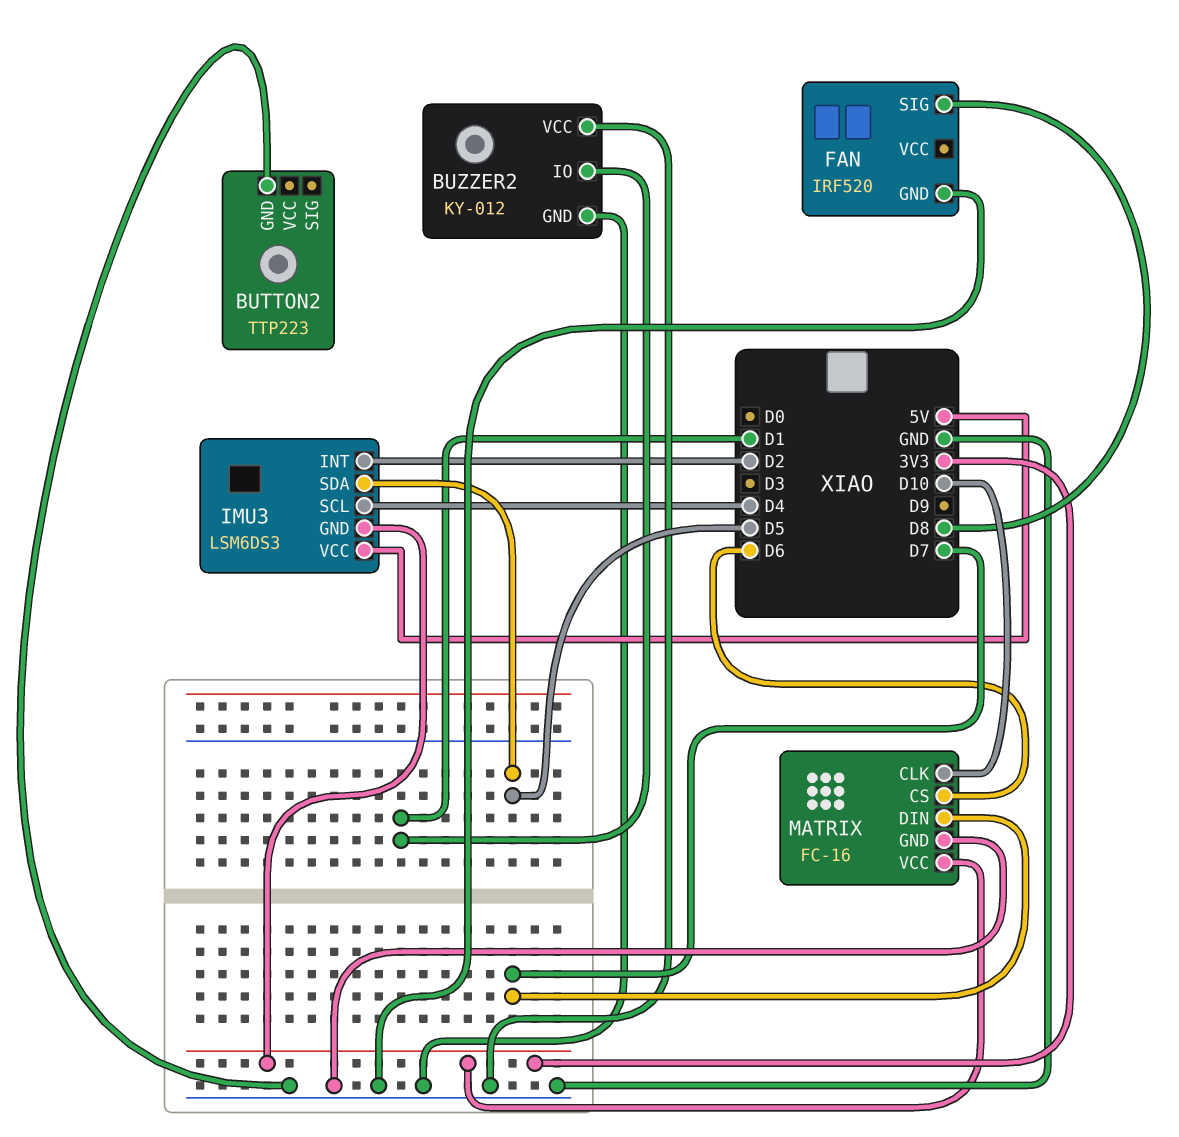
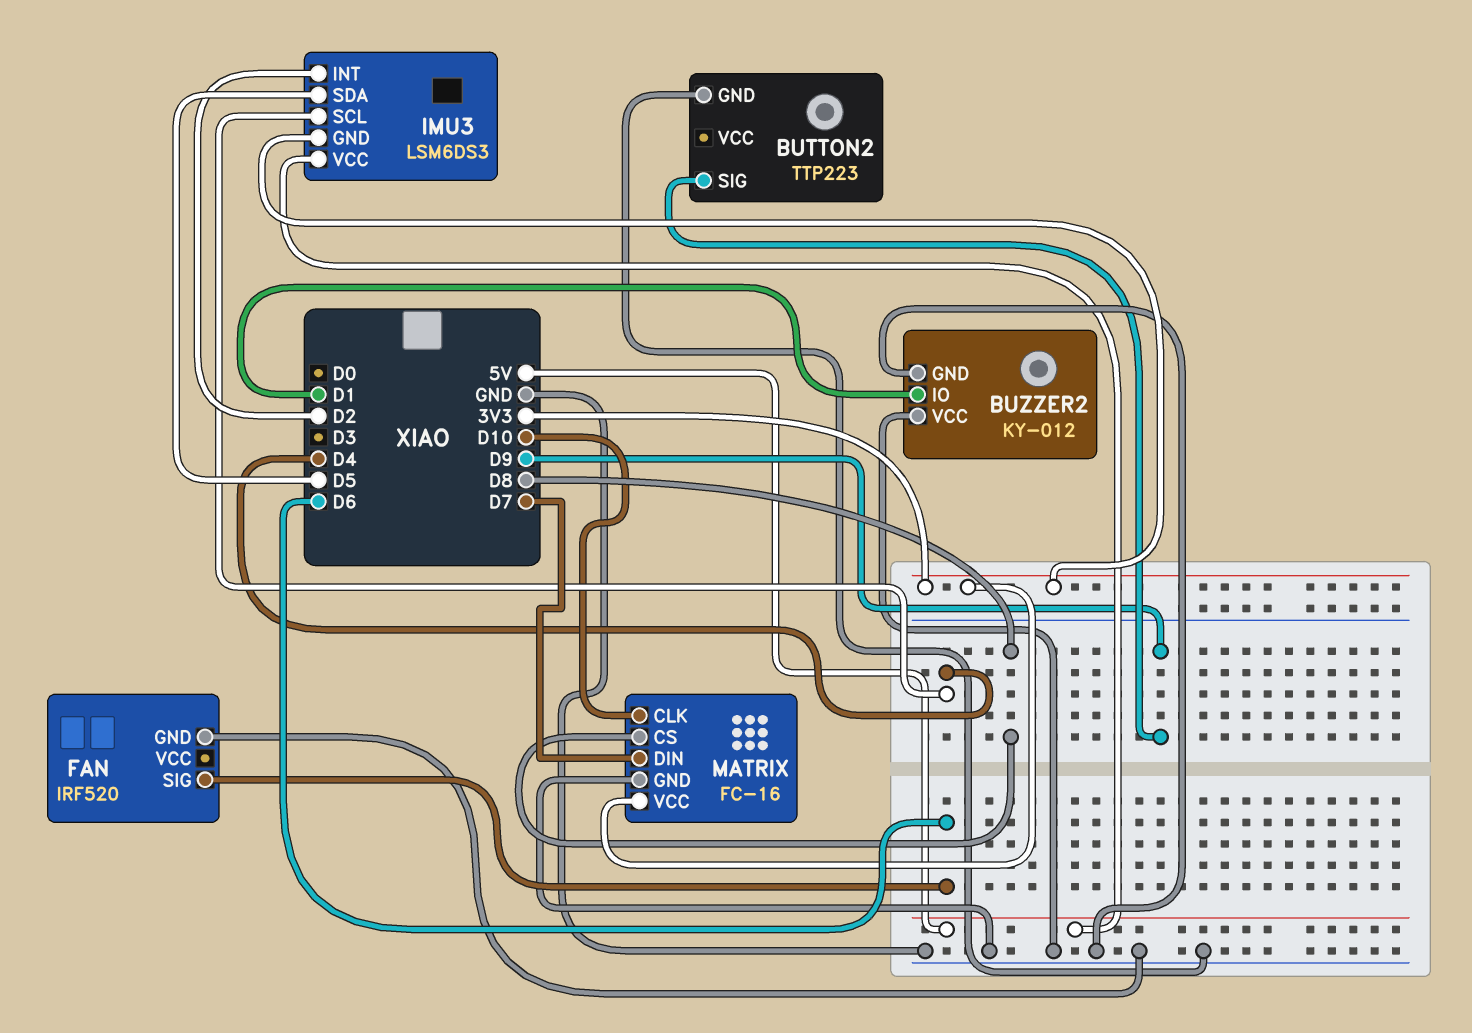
BUTTON2 pin SIG: none -> D9
FAN pin SIG: D8 -> D6
MATRIX pin CS: D6 -> D8

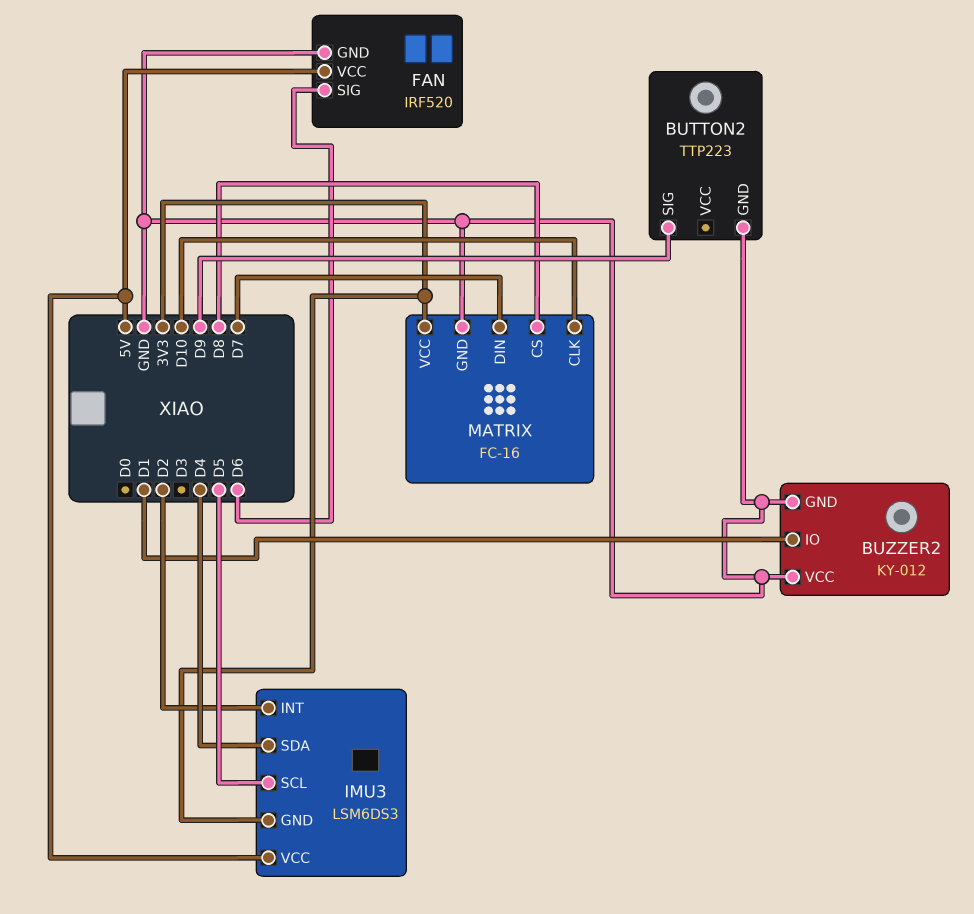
FAN pin VCC: none -> 5V
IMU3 pin SCL: D4 -> D5
IMU3 pin SDA: D5 -> D4

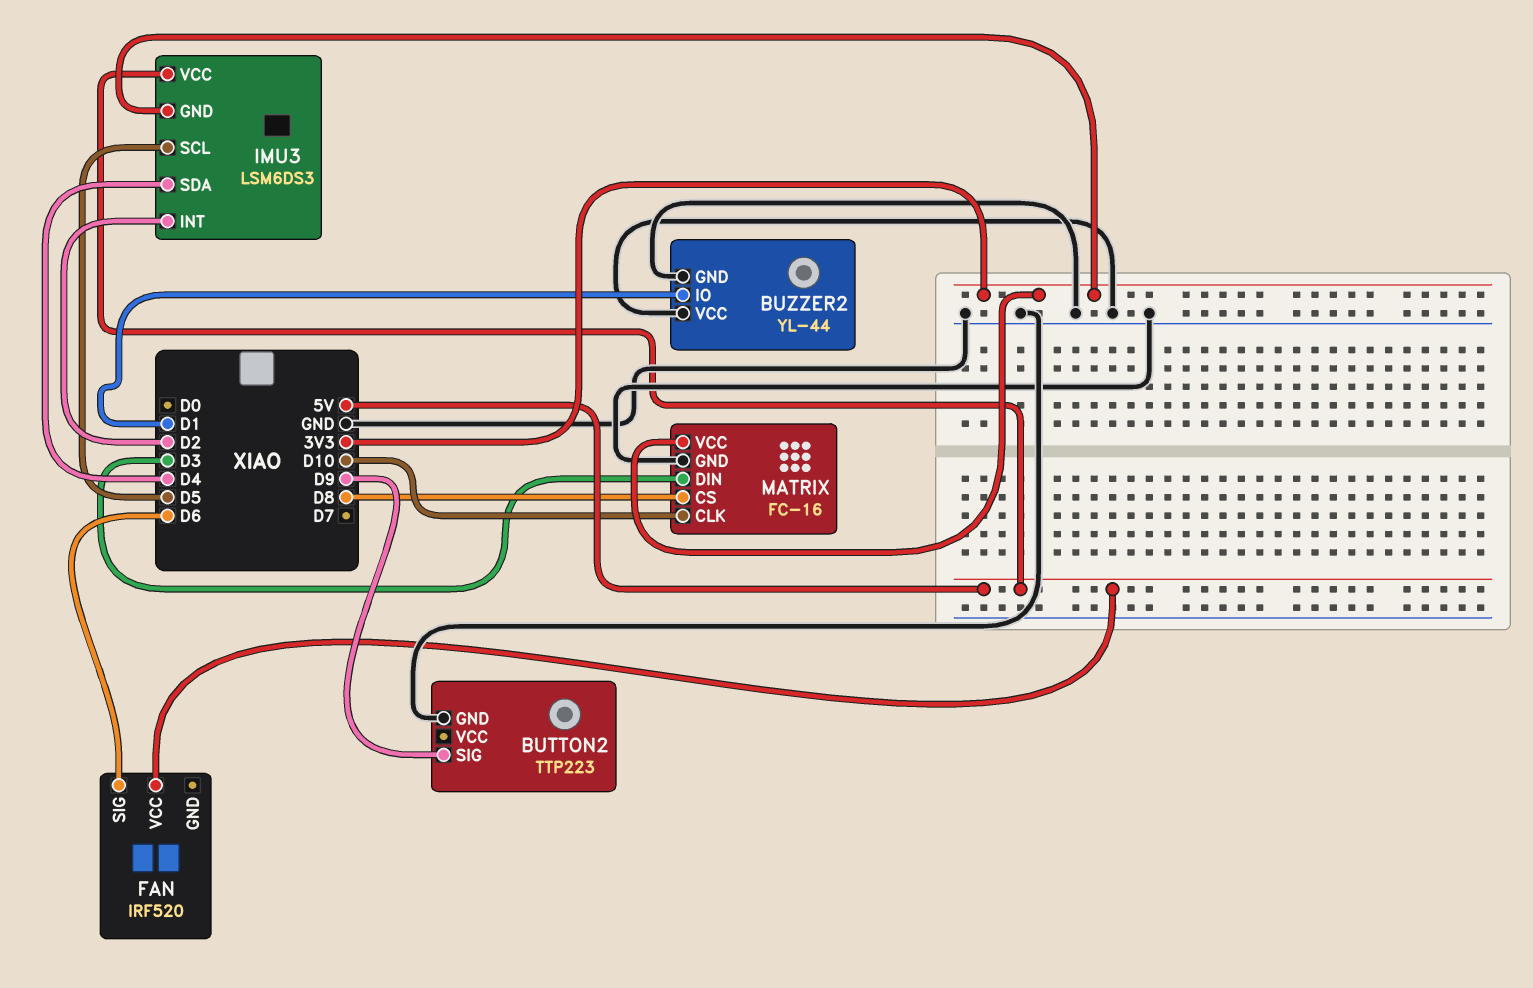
BUZZER2: KY-012 -> YL-44
FAN pin GND: GND -> none
MATRIX pin DIN: D7 -> D3

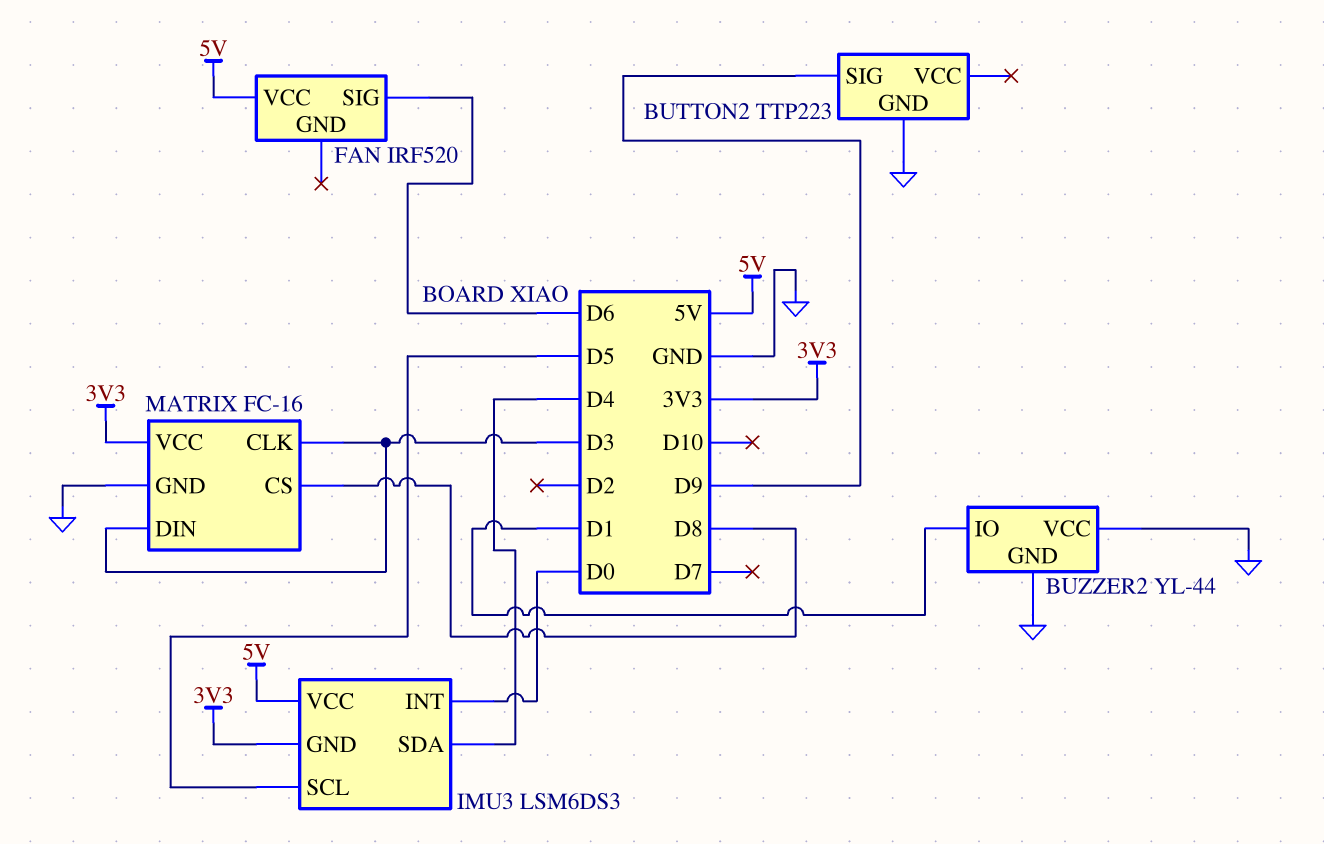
IMU3 pin INT: D2 -> D0
MATRIX pin CLK: D10 -> D3

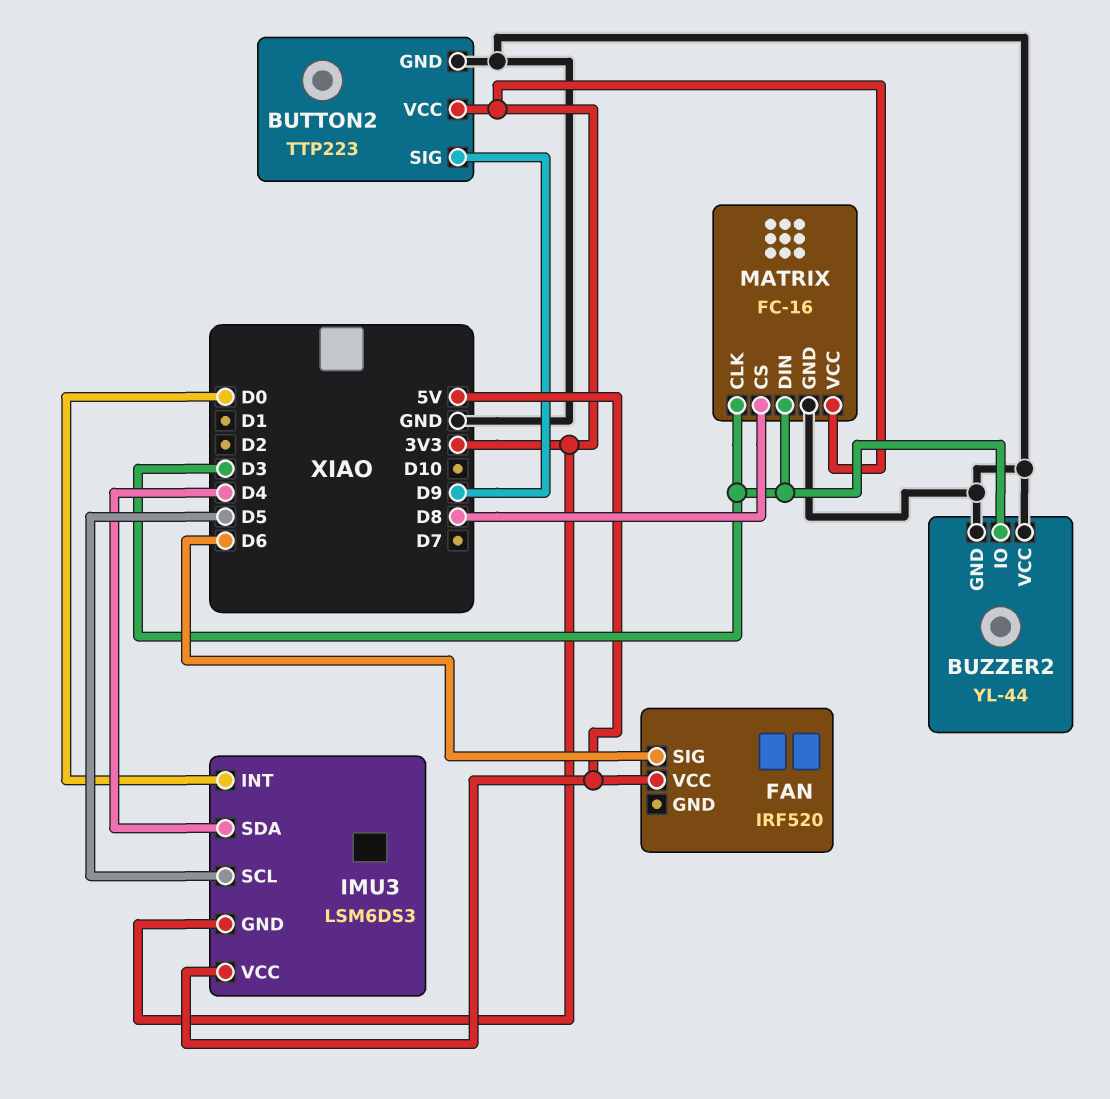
BUTTON2 pin VCC: none -> 3V3
BUZZER2 pin IO: D1 -> D3

